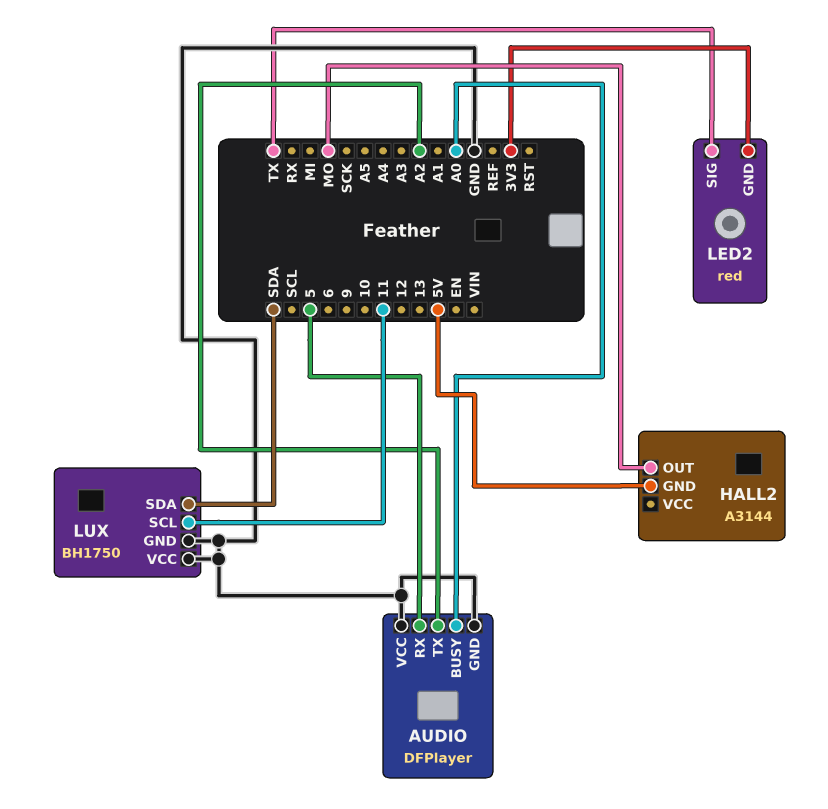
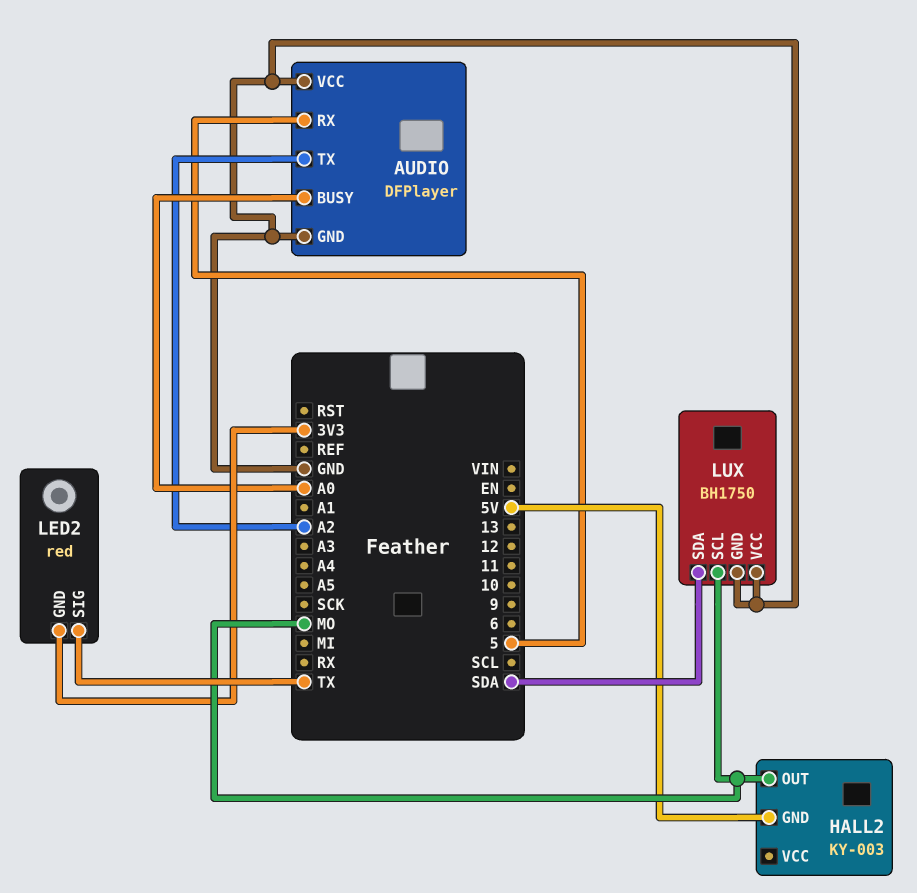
HALL2: A3144 -> KY-003
LUX pin SCL: 11 -> MO

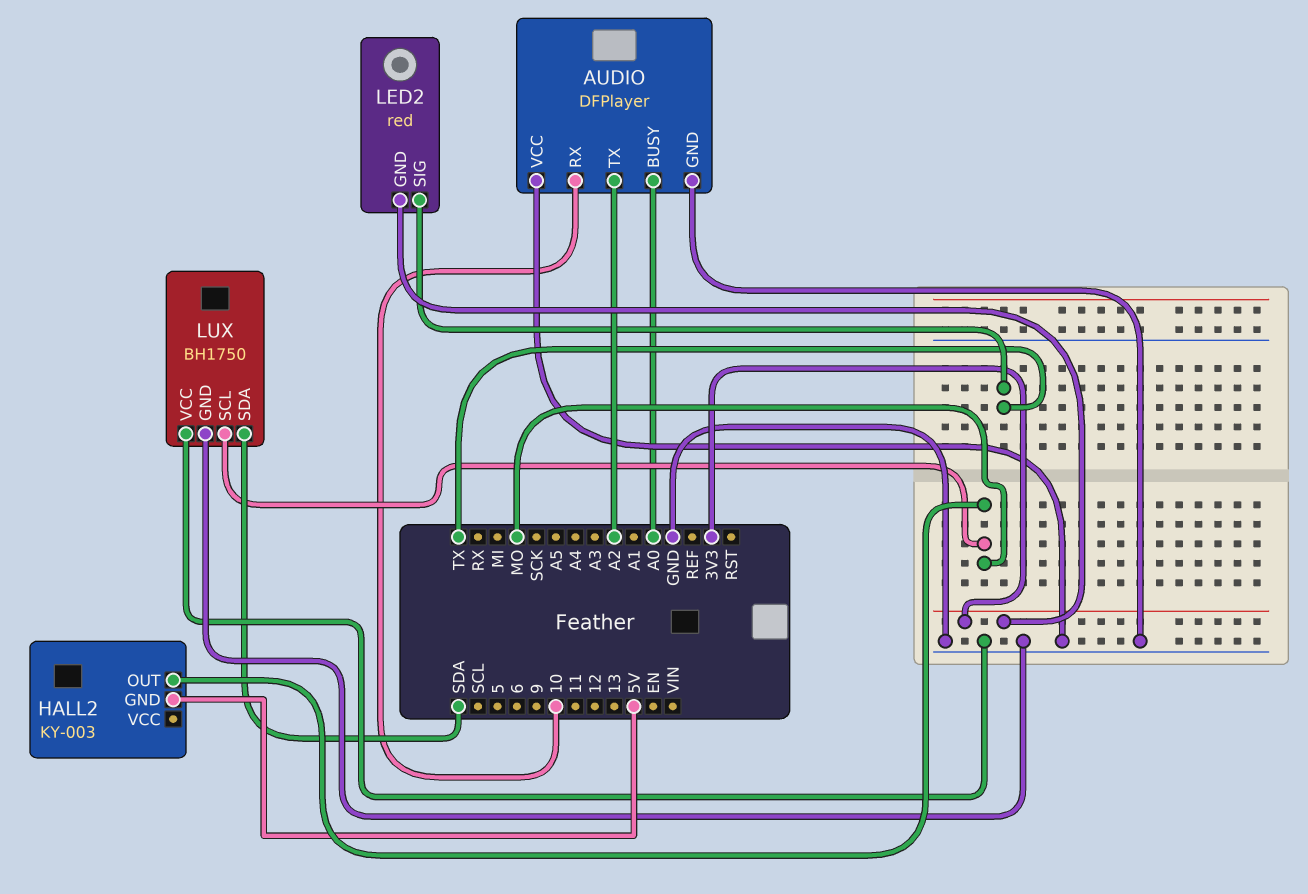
AUDIO pin RX: 5 -> 10

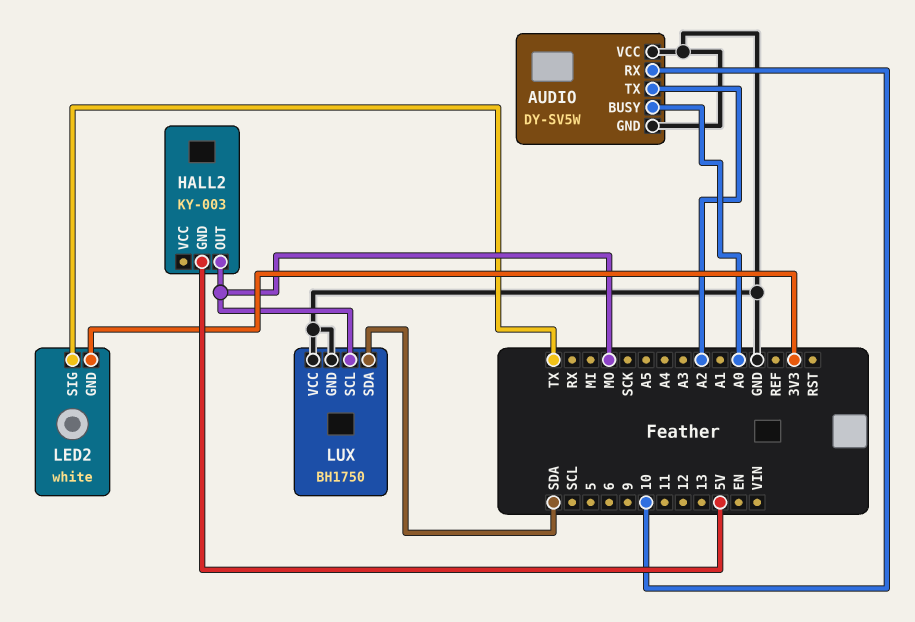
AUDIO: DFPlayer -> DY-SV5W
LED2: red -> white

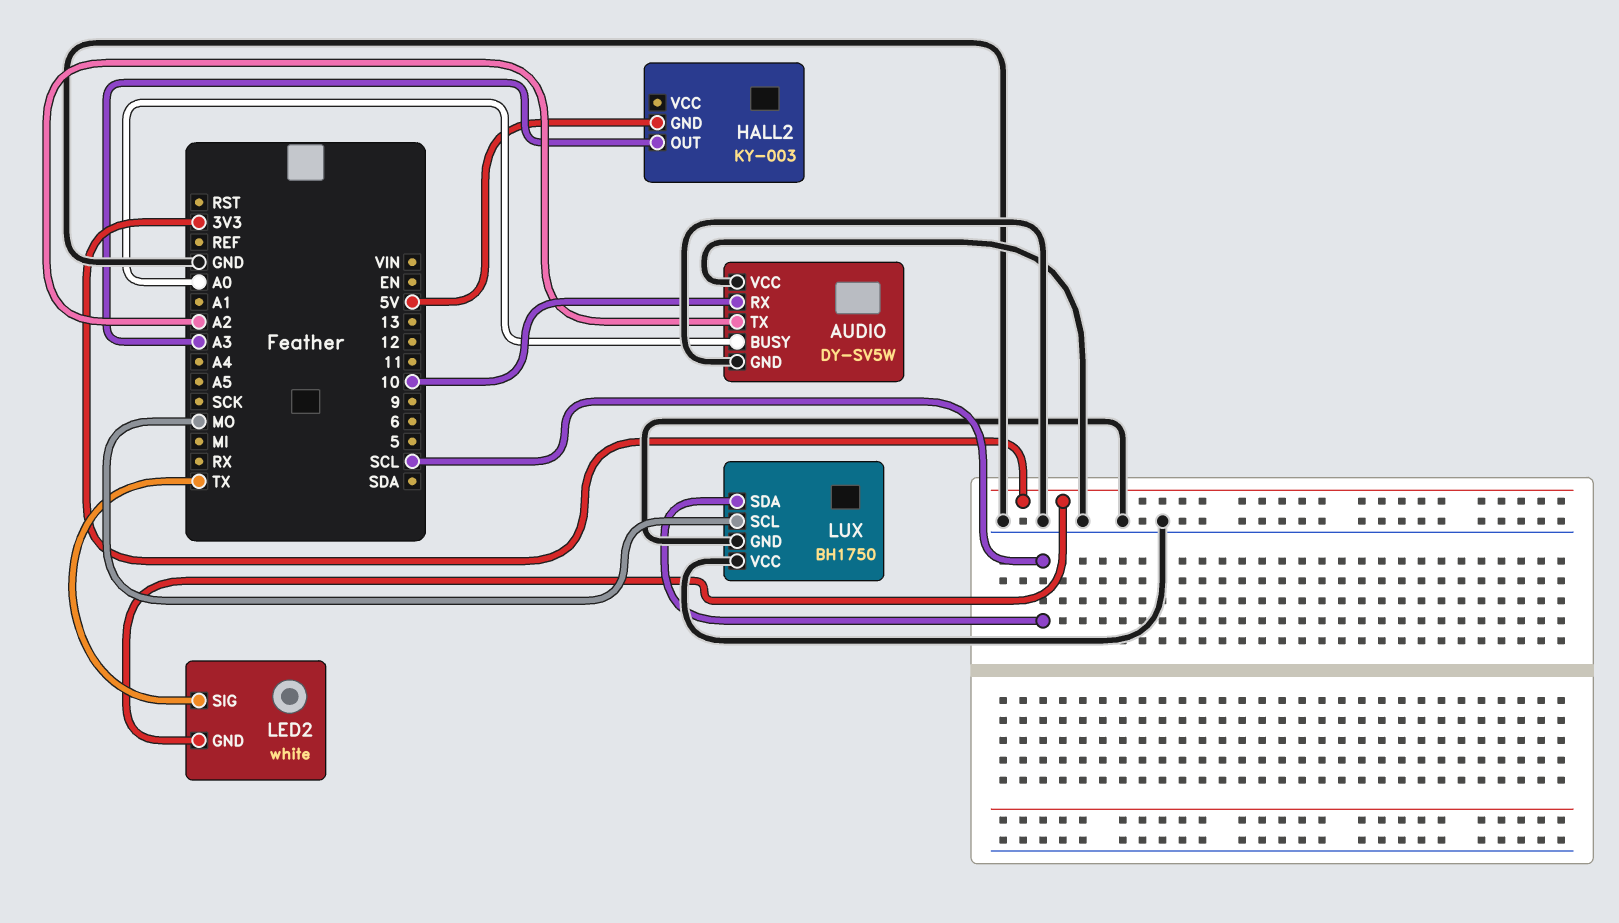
HALL2 pin OUT: MO -> A3
LUX pin SDA: SDA -> SCL

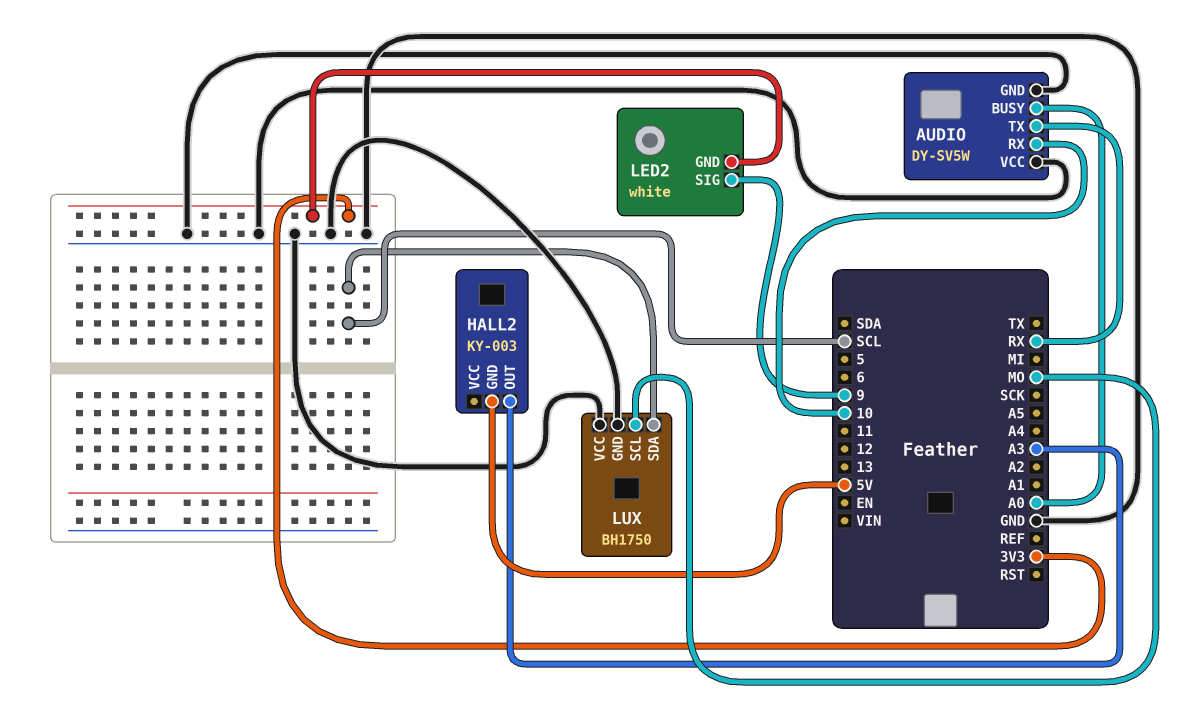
AUDIO pin TX: A2 -> RX
LED2 pin SIG: TX -> 9

